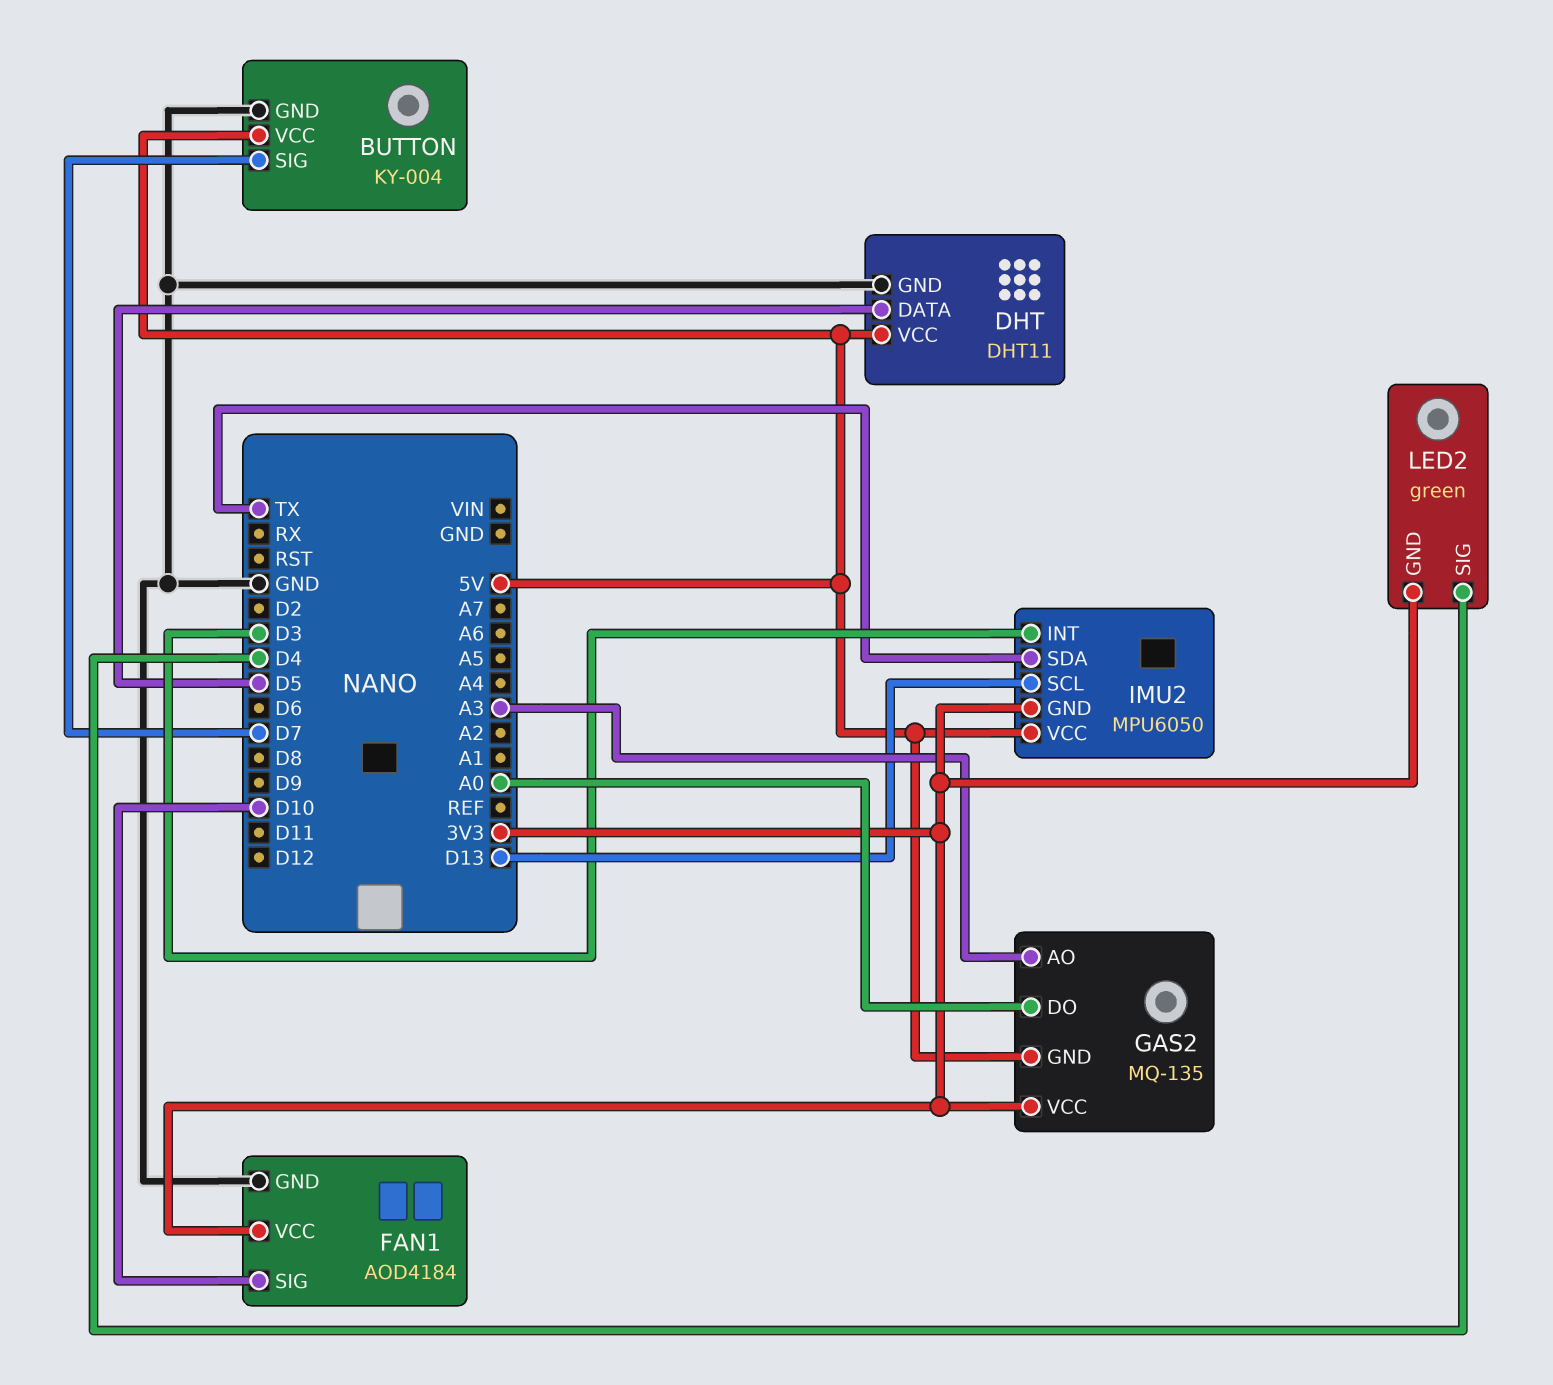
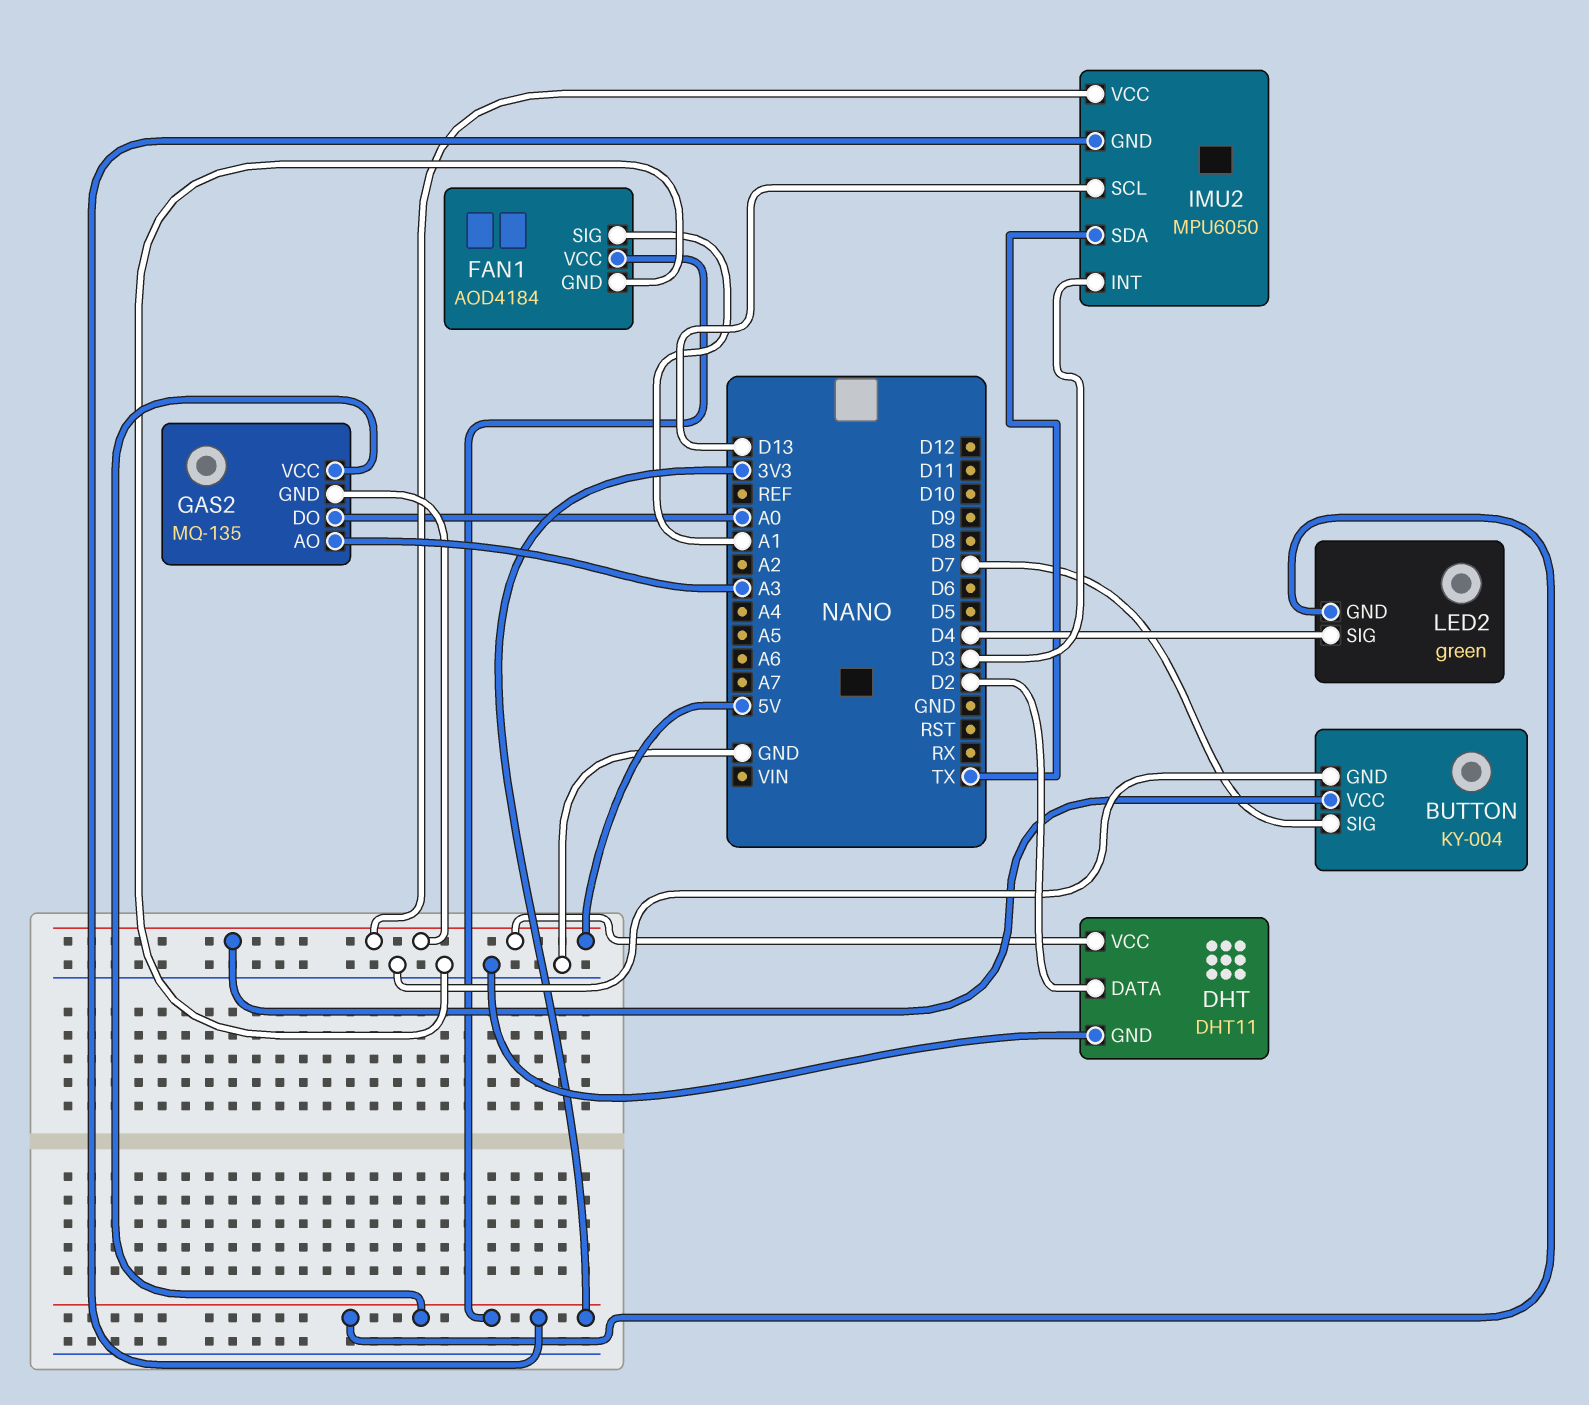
DHT pin DATA: D5 -> D2
FAN1 pin SIG: D10 -> A1

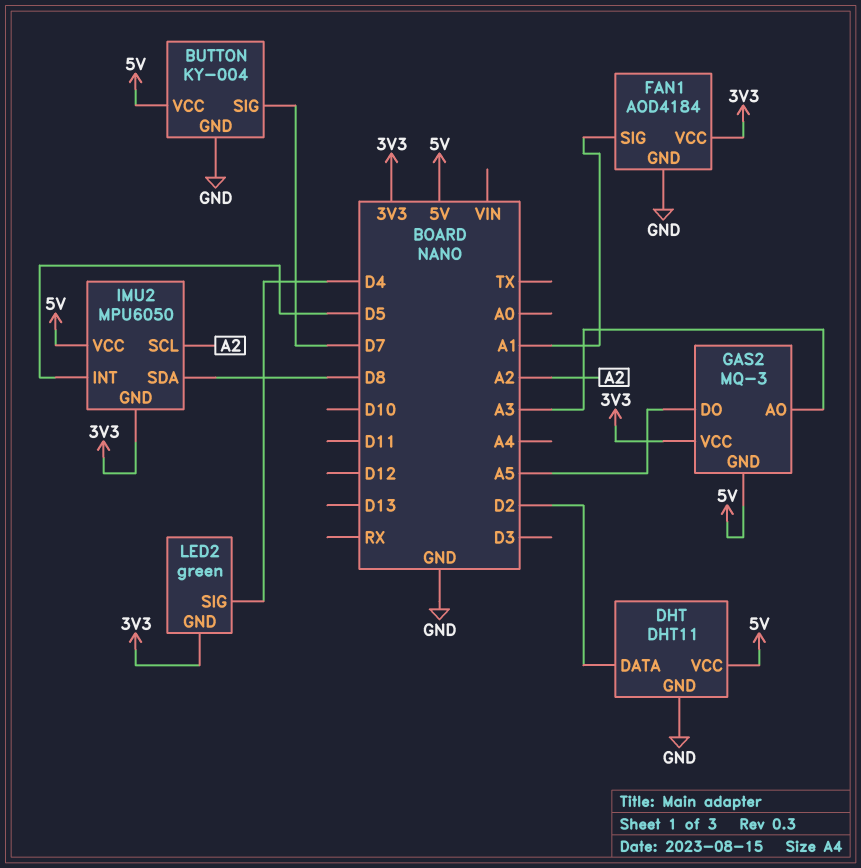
GAS2: MQ-135 -> MQ-3
GAS2 pin DO: A0 -> A5
IMU2 pin INT: D3 -> D5
IMU2 pin SCL: D13 -> A2
IMU2 pin SDA: TX -> D8

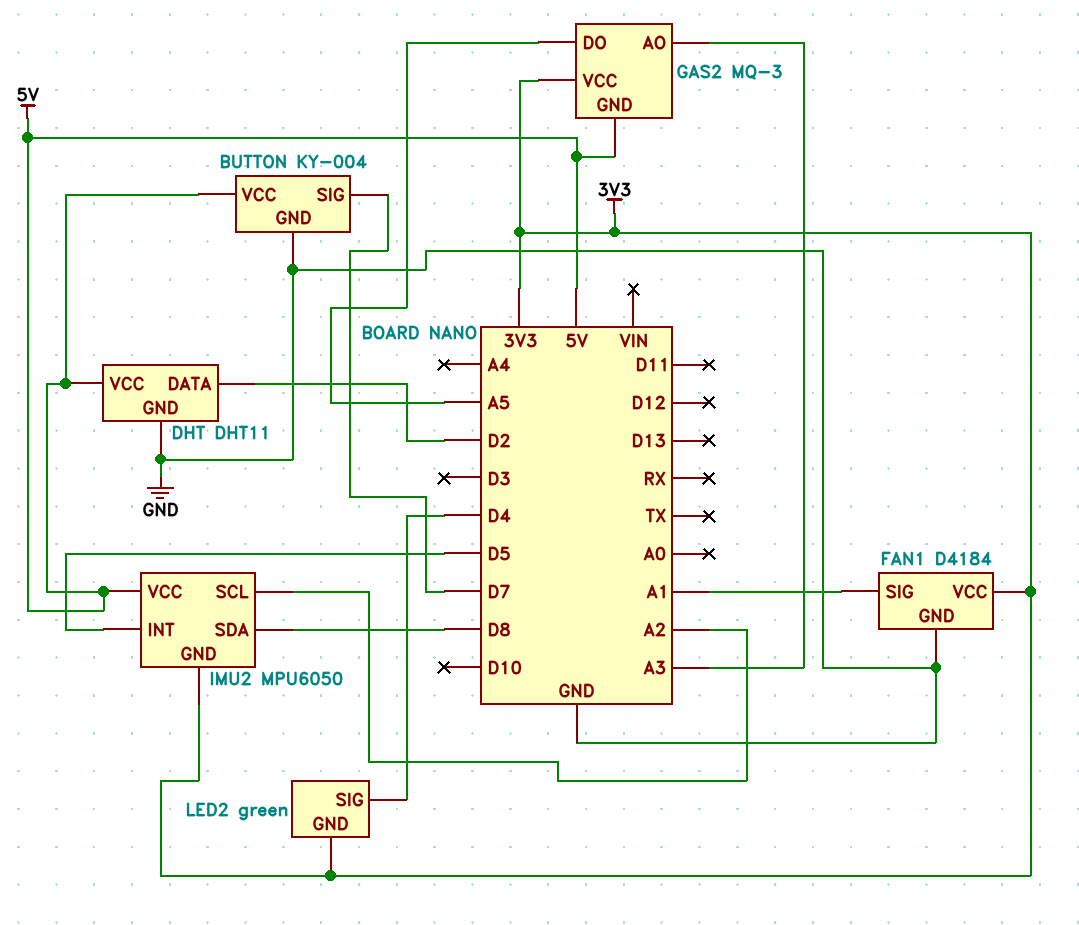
FAN1: AOD4184 -> D4184

